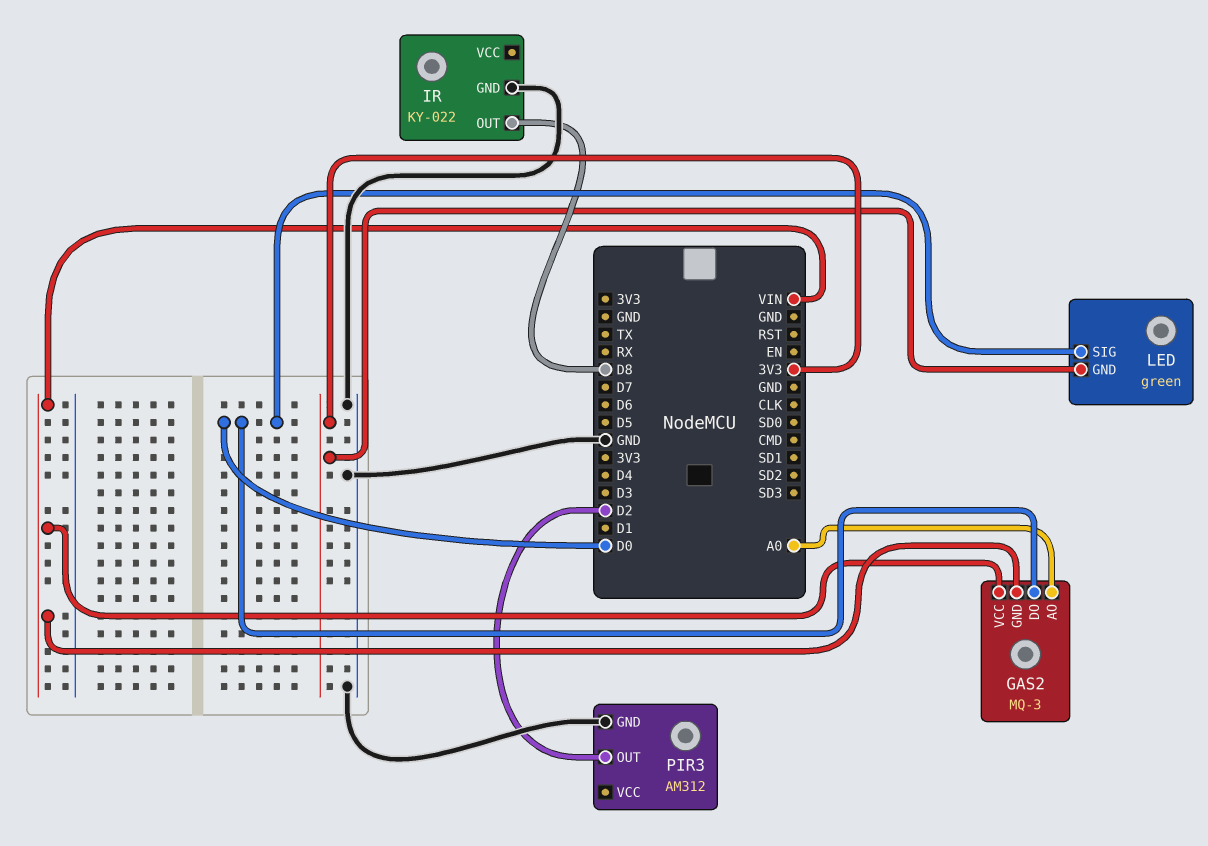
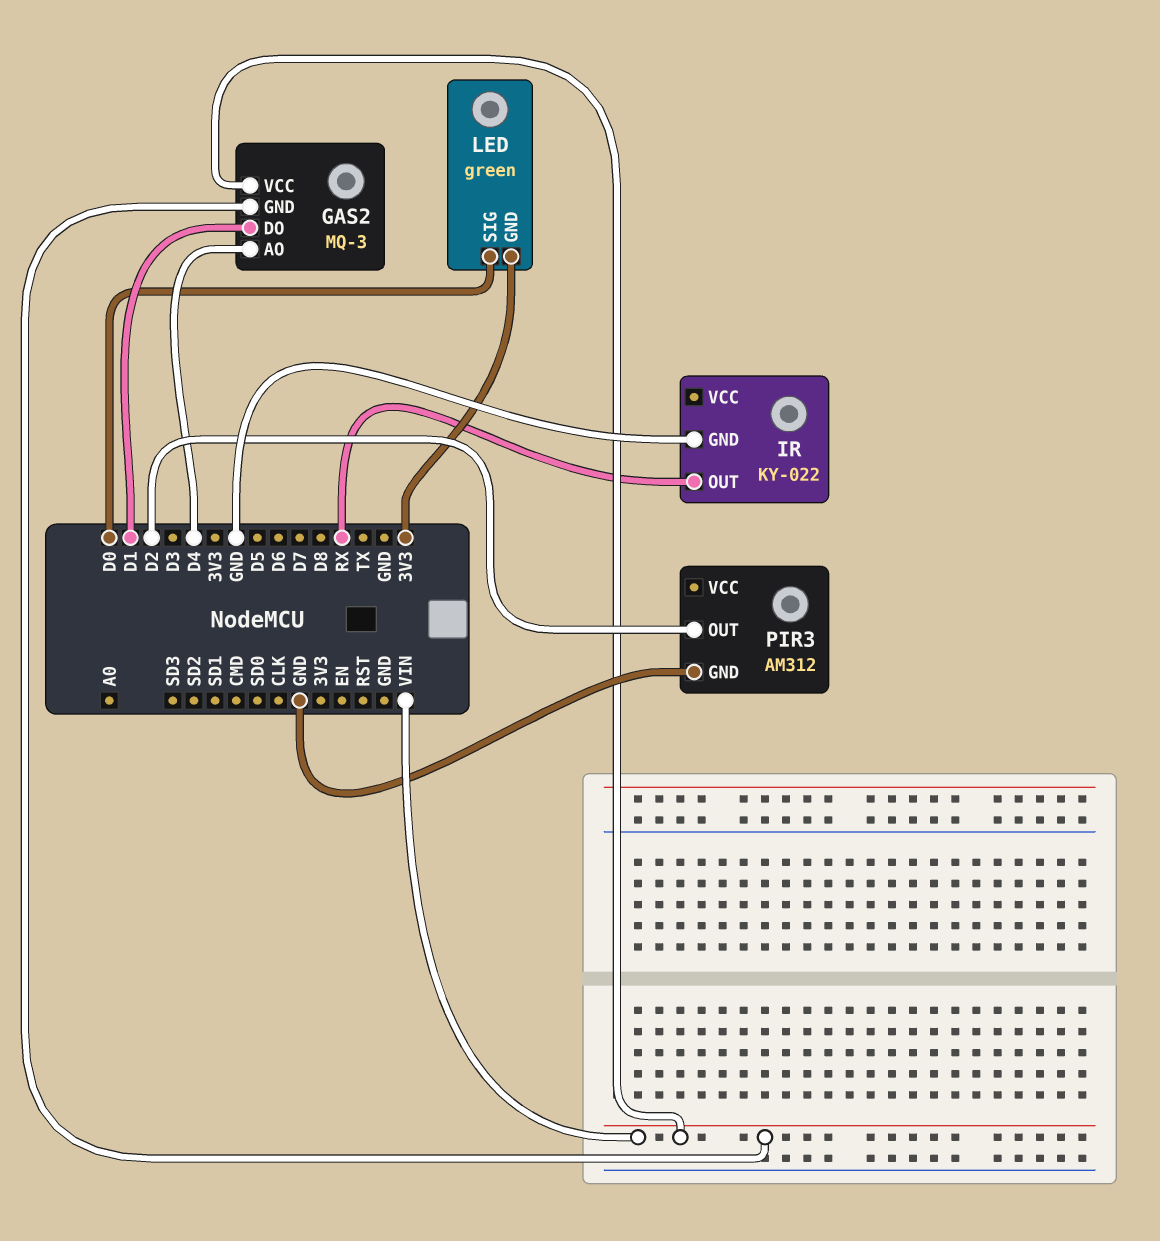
GAS2 pin AO: A0 -> D4
GAS2 pin DO: D0 -> D1
IR pin OUT: D8 -> RX

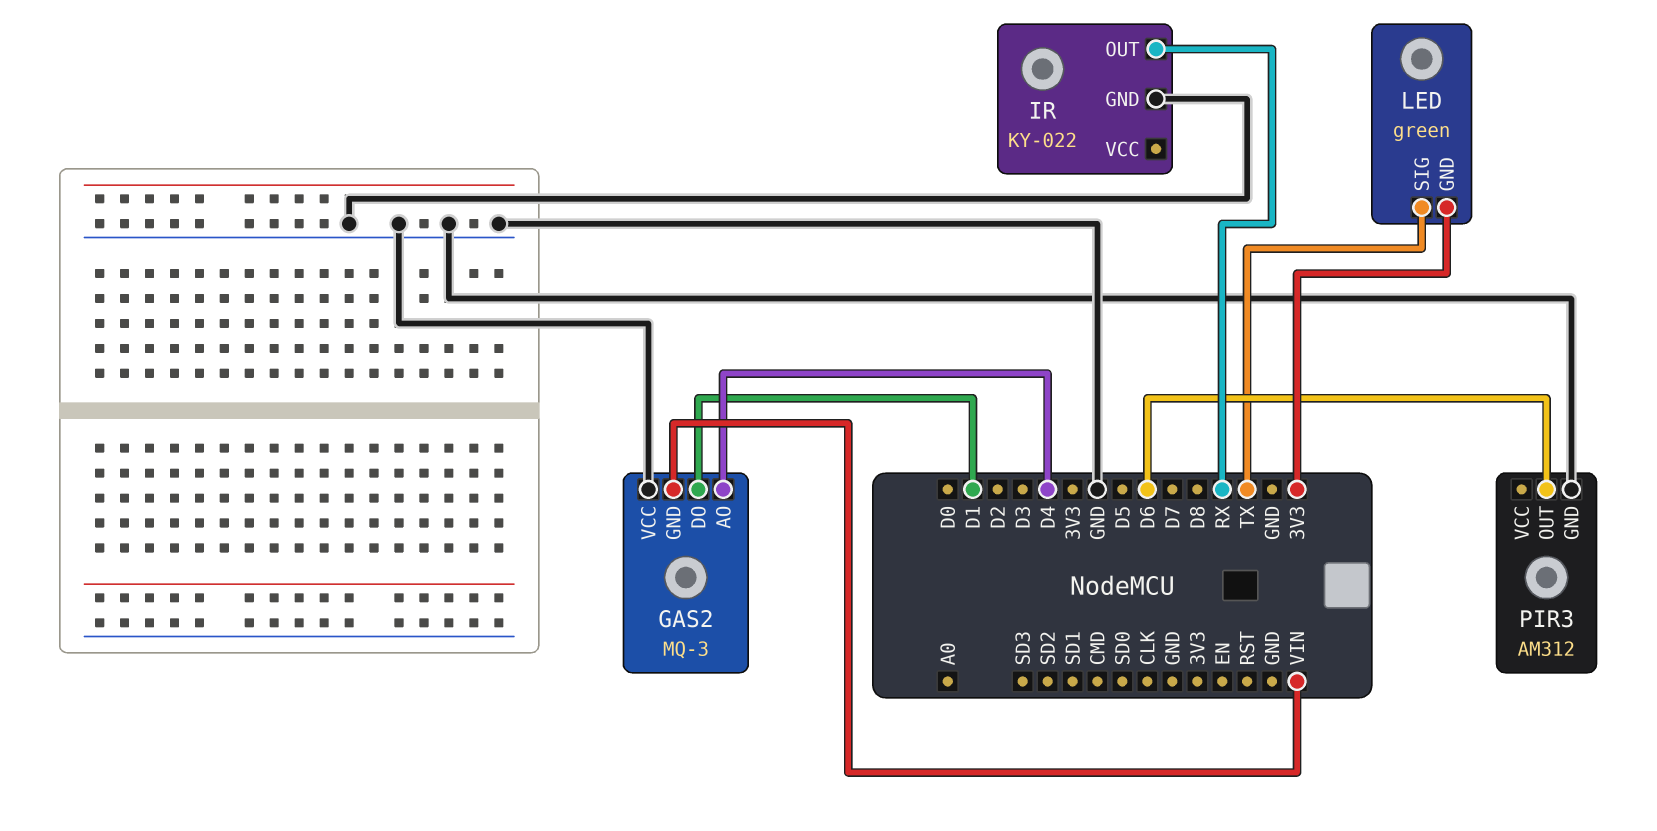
GAS2 pin VCC: VIN -> GND
LED pin SIG: D0 -> TX
PIR3 pin OUT: D2 -> D6

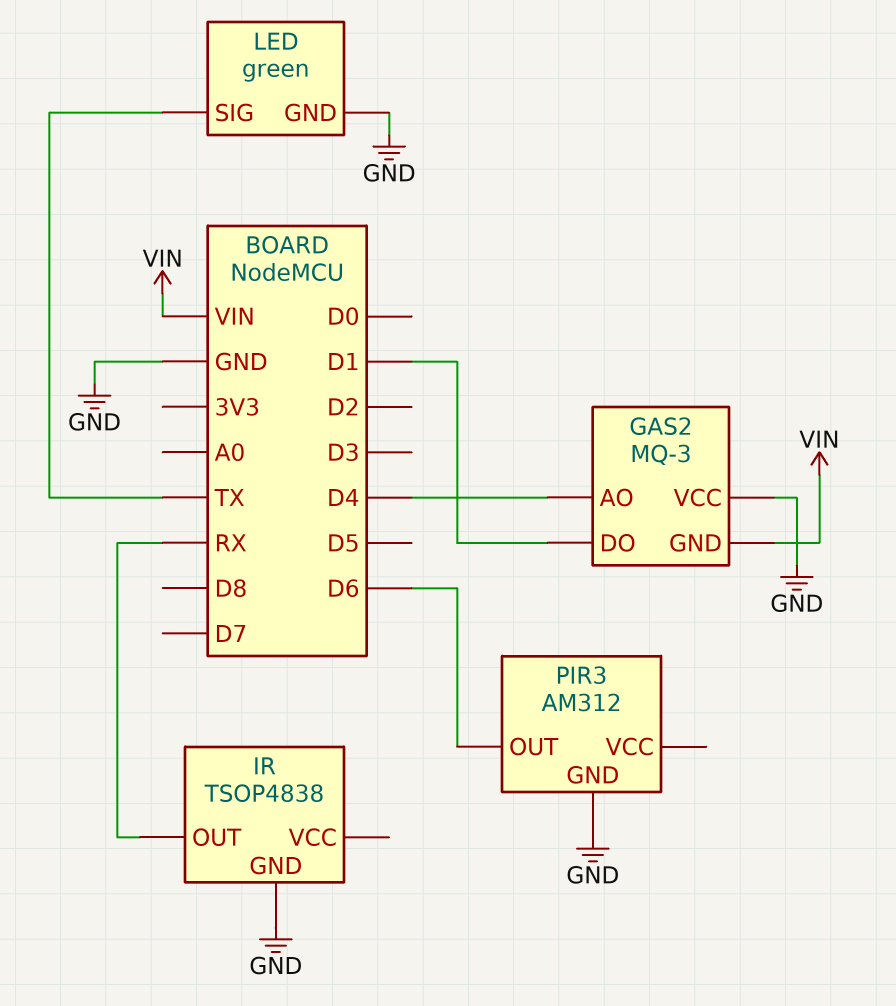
IR: KY-022 -> TSOP4838
LED pin GND: 3V3 -> GND

